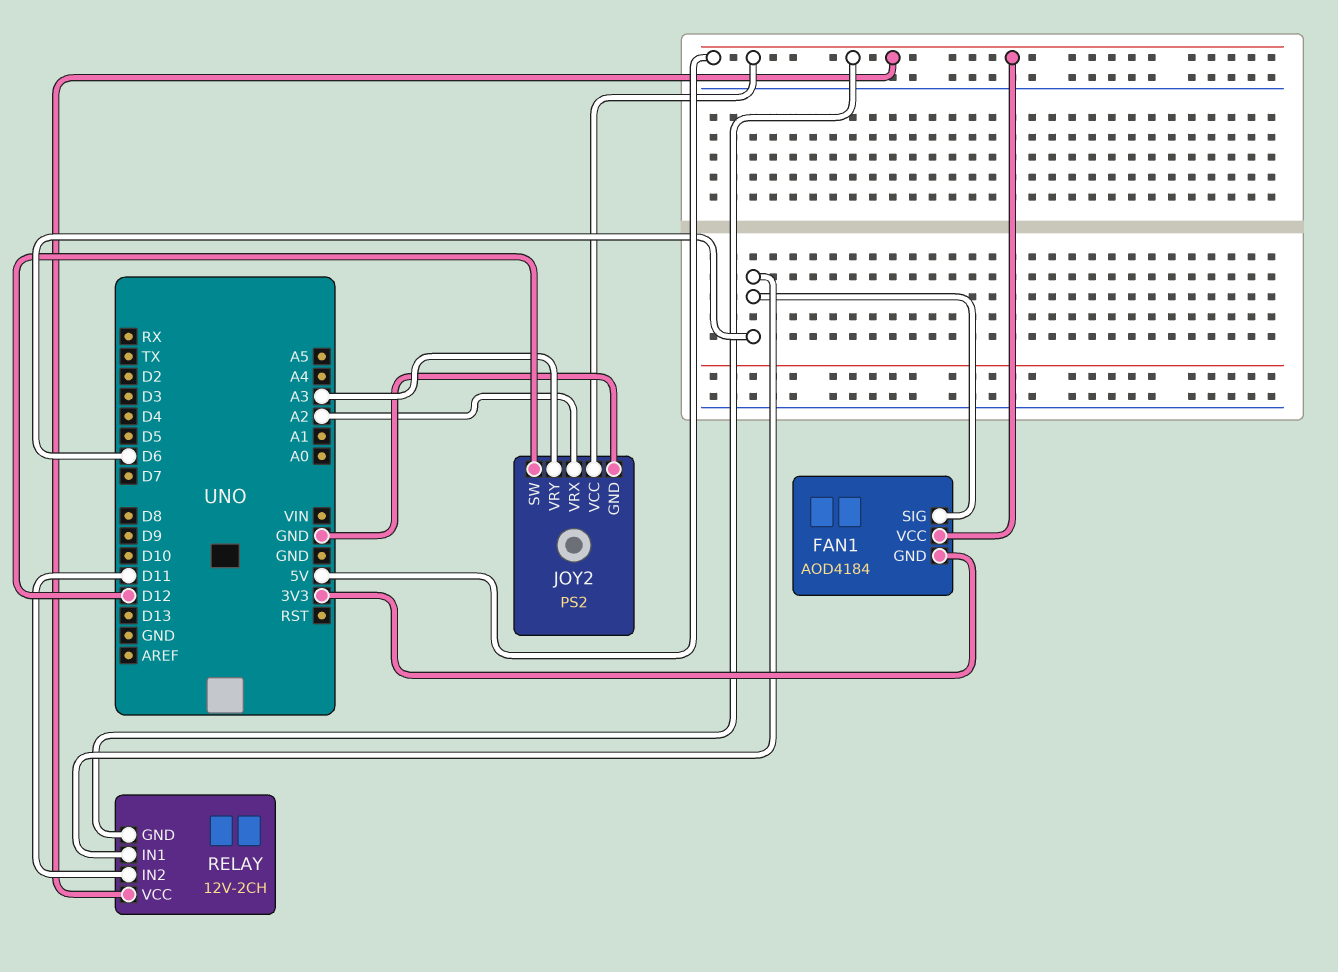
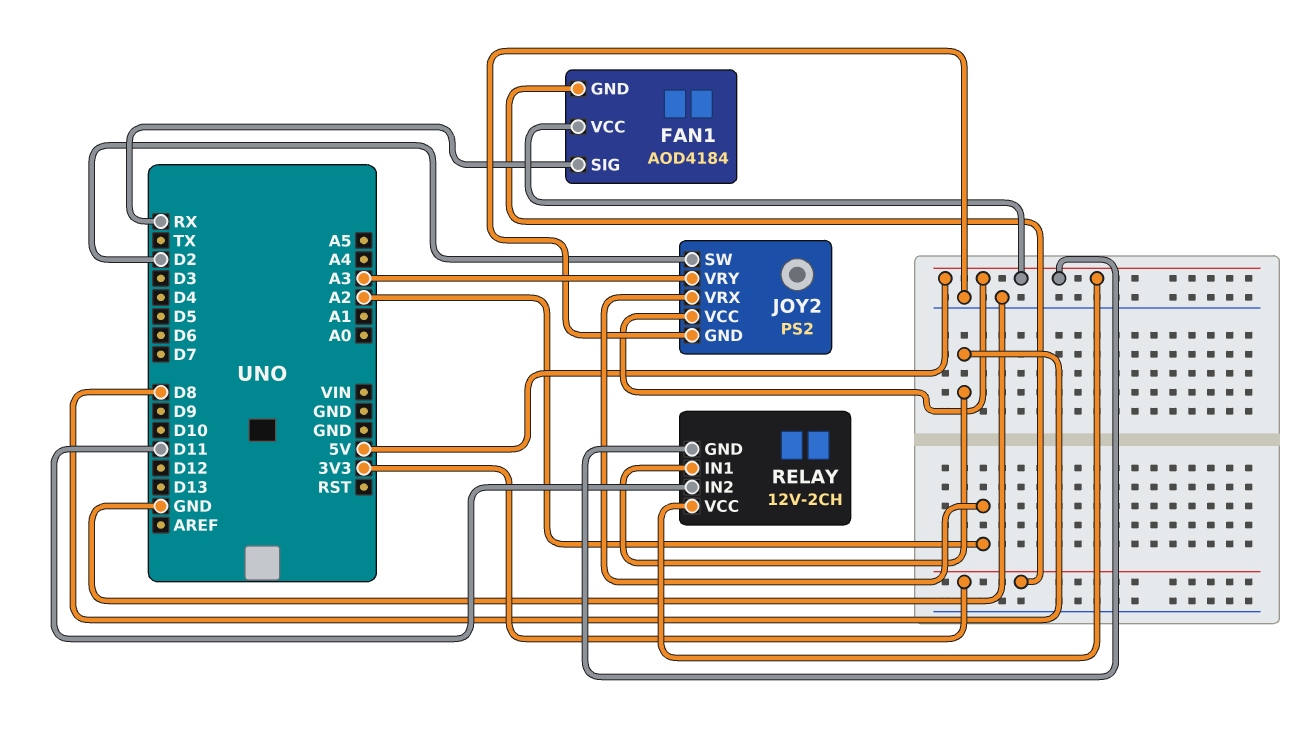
FAN1 pin SIG: D6 -> RX
JOY2 pin SW: D12 -> D2
RELAY pin IN1: D6 -> D8

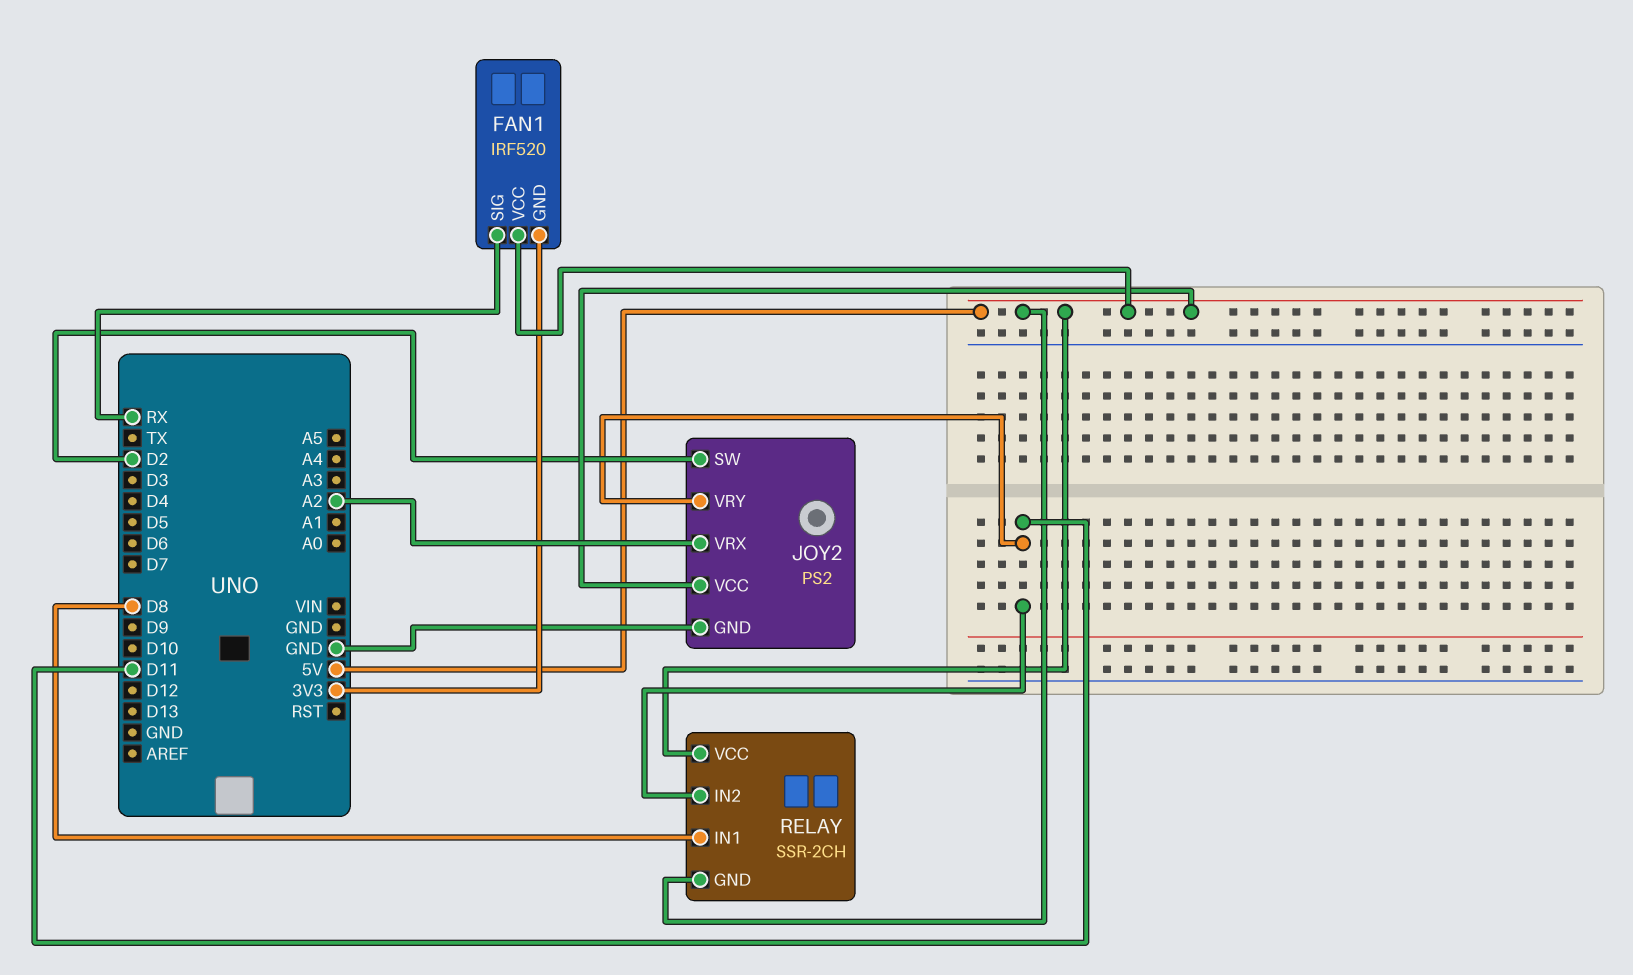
FAN1: AOD4184 -> IRF520
JOY2 pin VRY: A3 -> D11
RELAY: 12V-2CH -> SSR-2CH

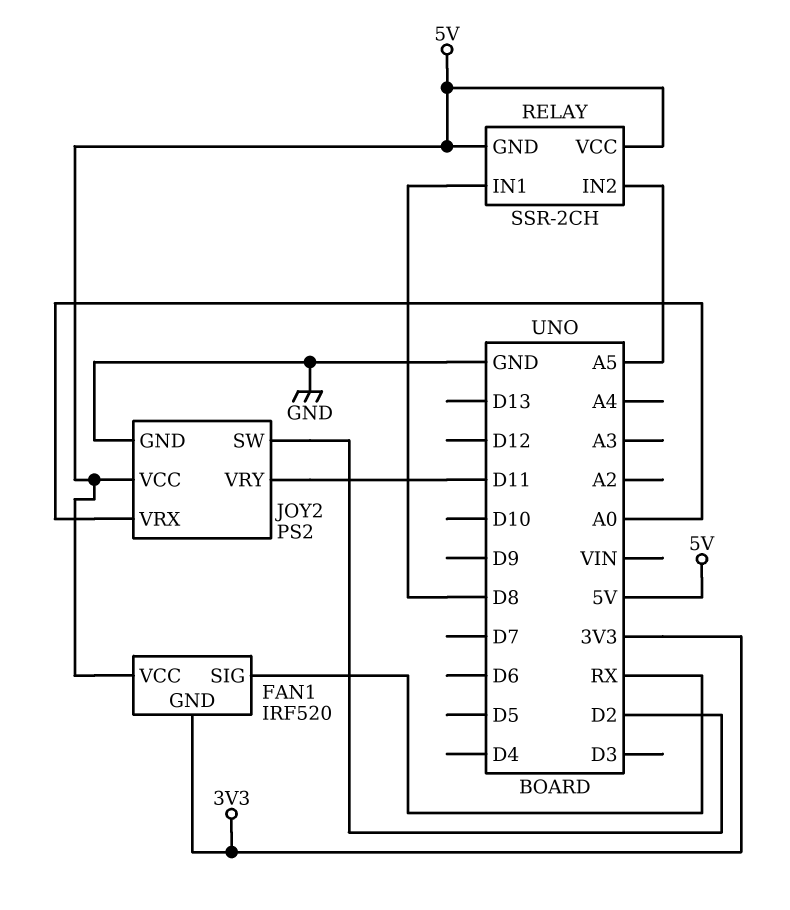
JOY2 pin VRX: A2 -> A0
RELAY pin IN2: D11 -> A5

